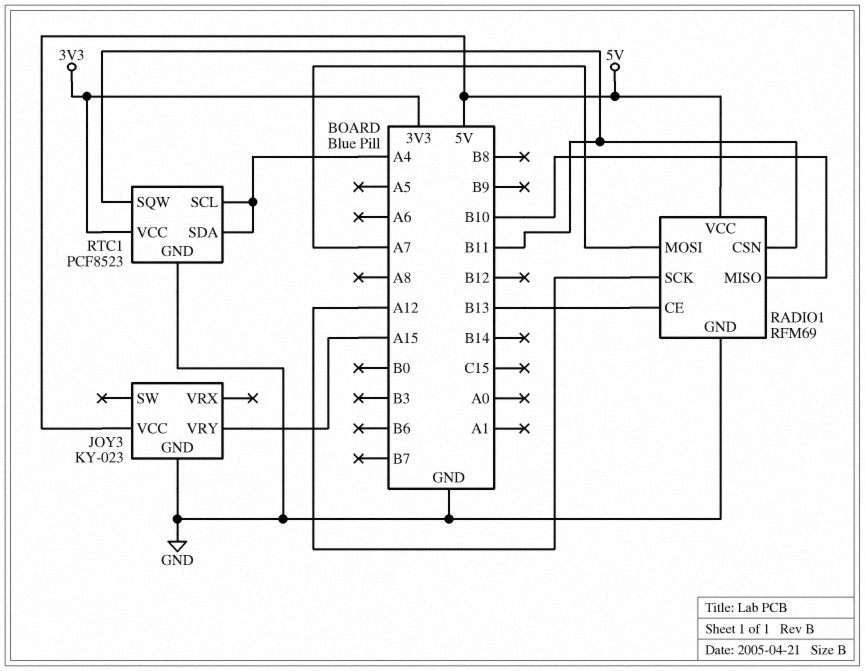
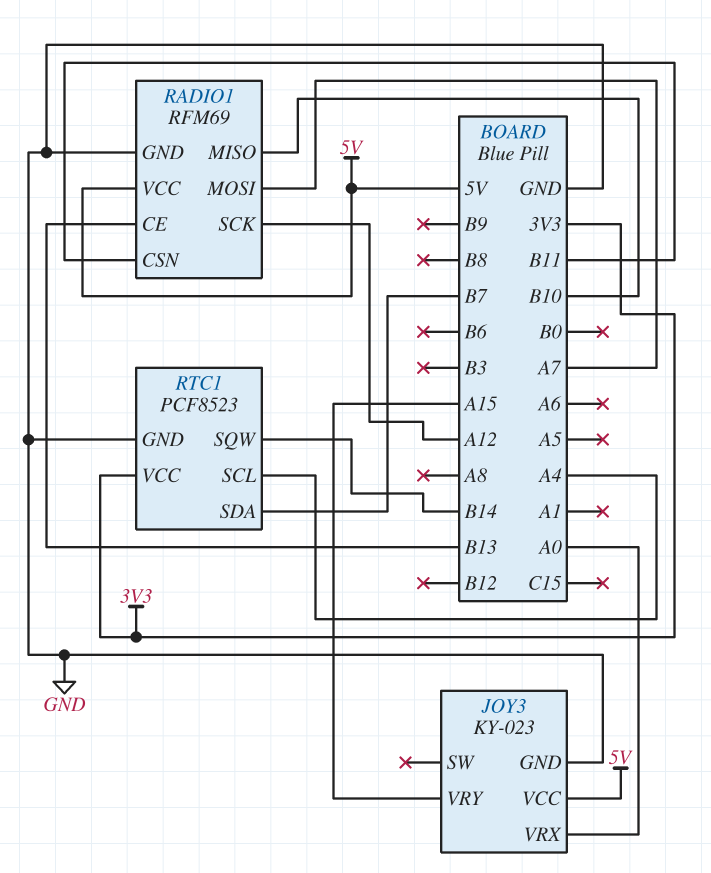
JOY3 pin VRX: none -> A0
RTC1 pin SDA: A4 -> B7
RTC1 pin SQW: B11 -> B14

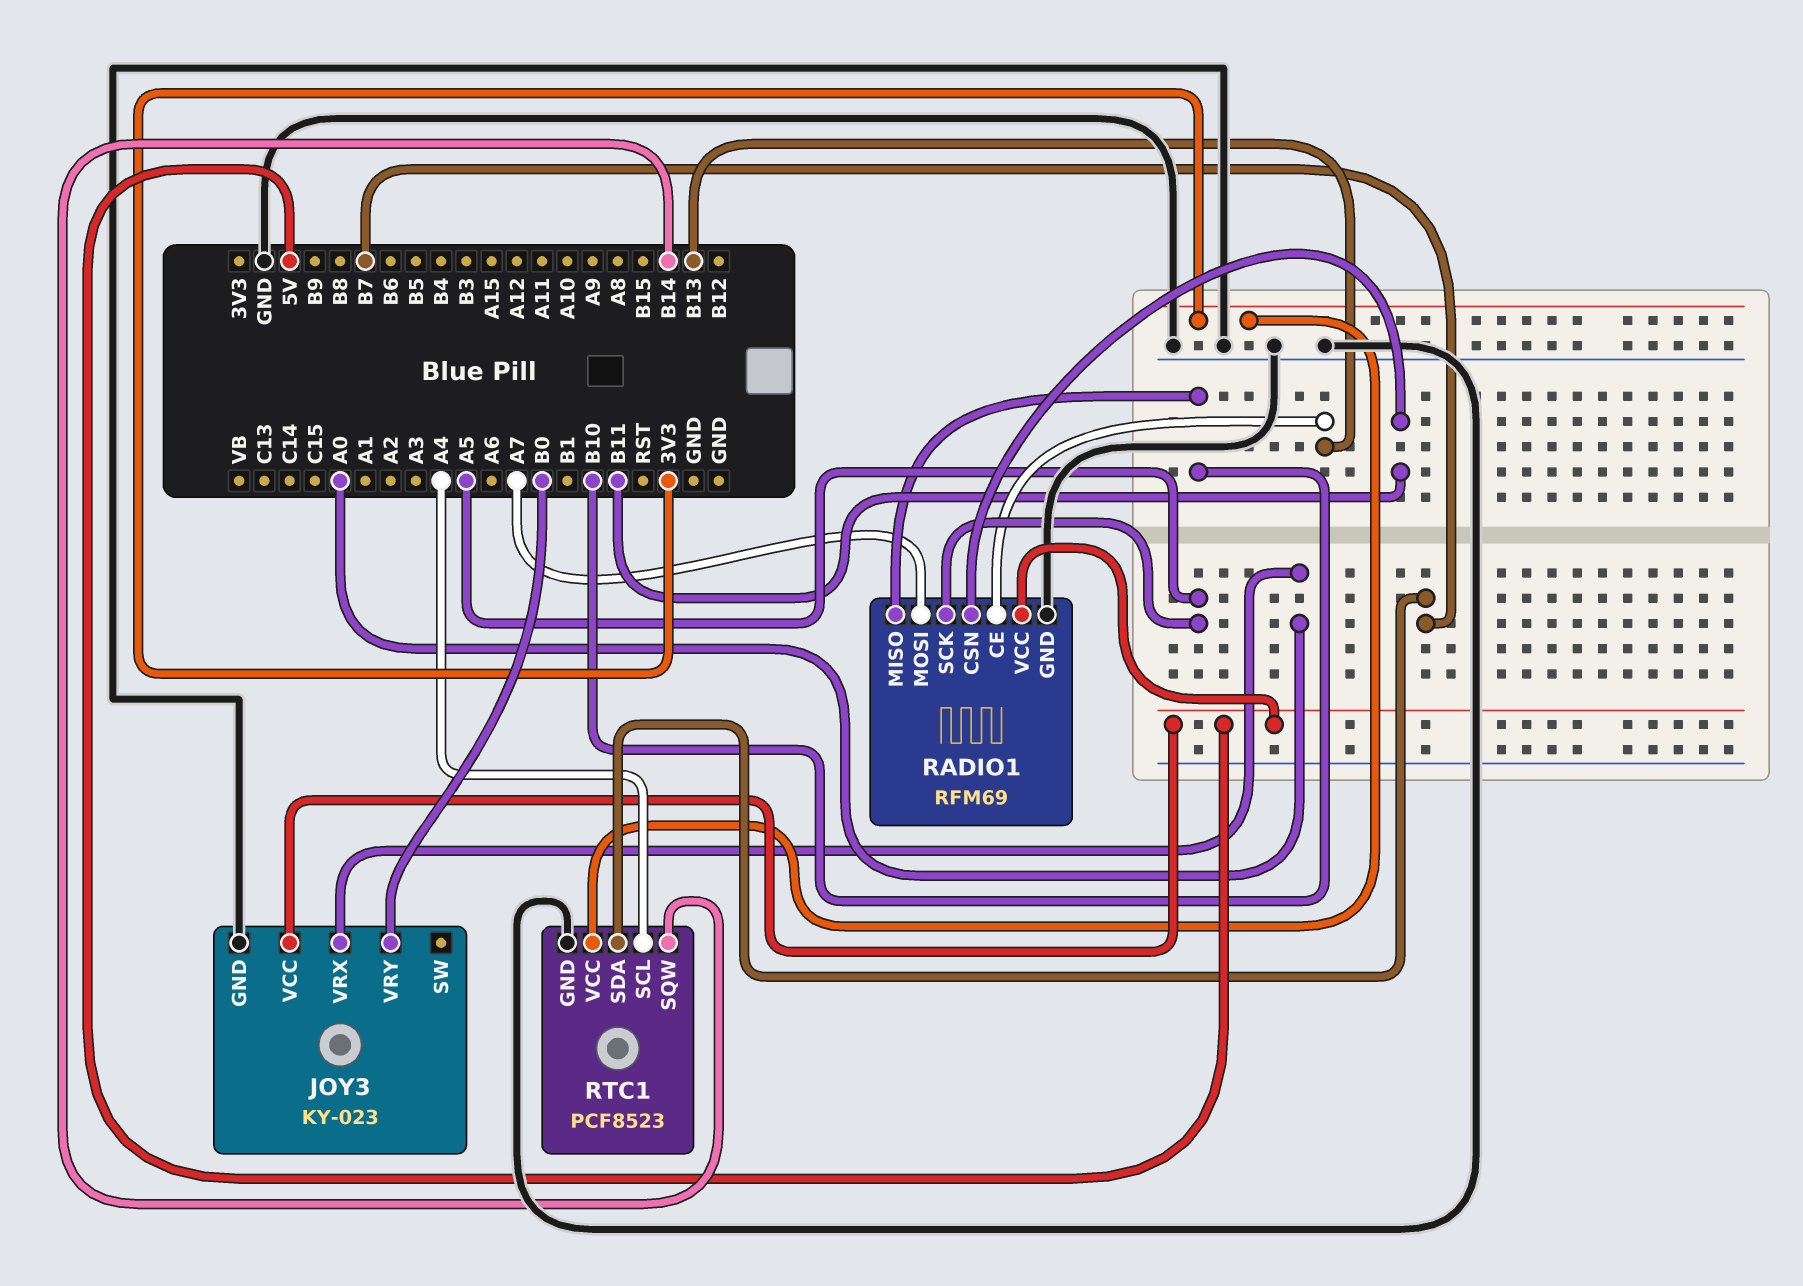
JOY3 pin VRY: A15 -> B0
RADIO1 pin SCK: A12 -> A5

